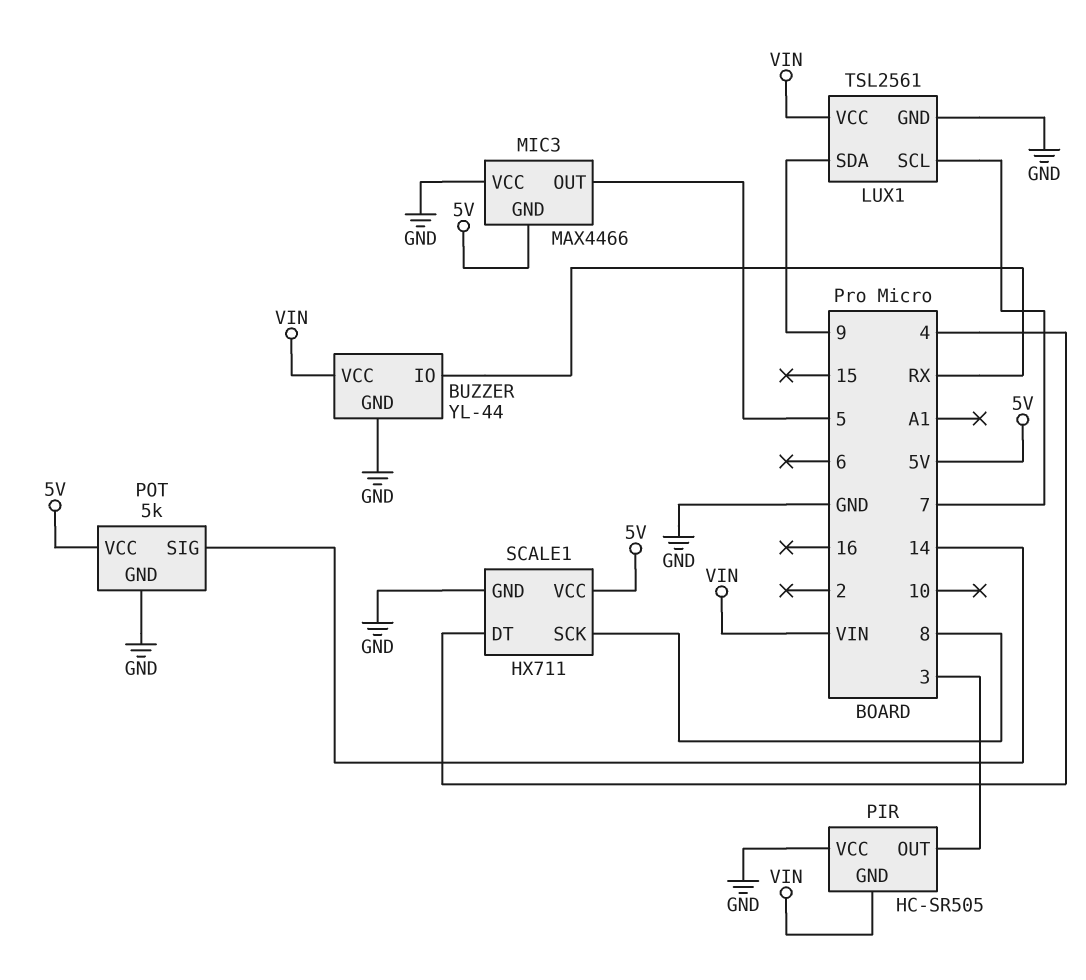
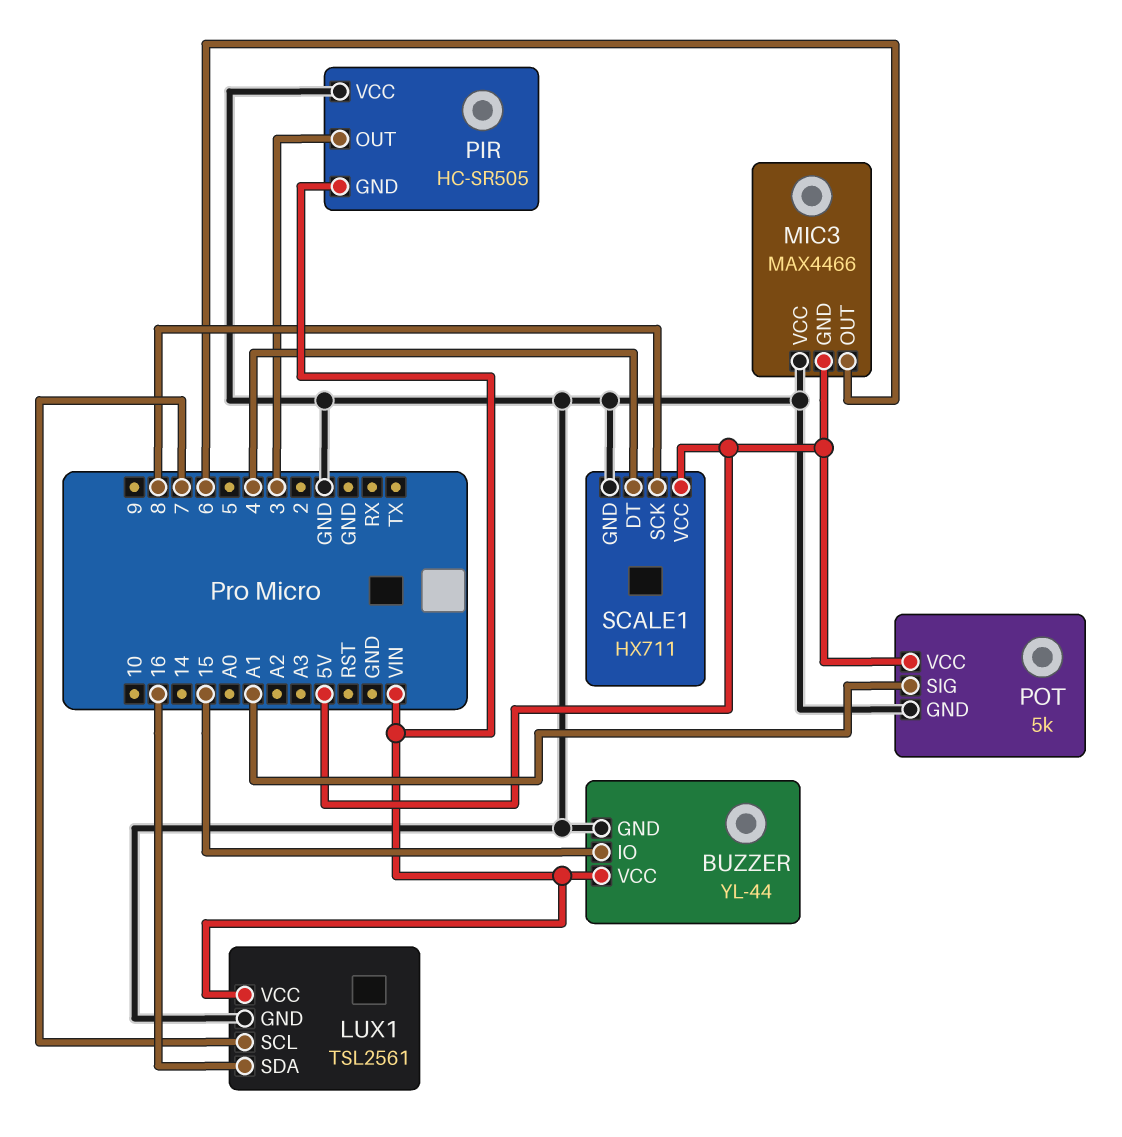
BUZZER pin IO: RX -> 15
LUX1 pin SDA: 9 -> 16
MIC3 pin OUT: 5 -> 6
POT pin SIG: 14 -> A1

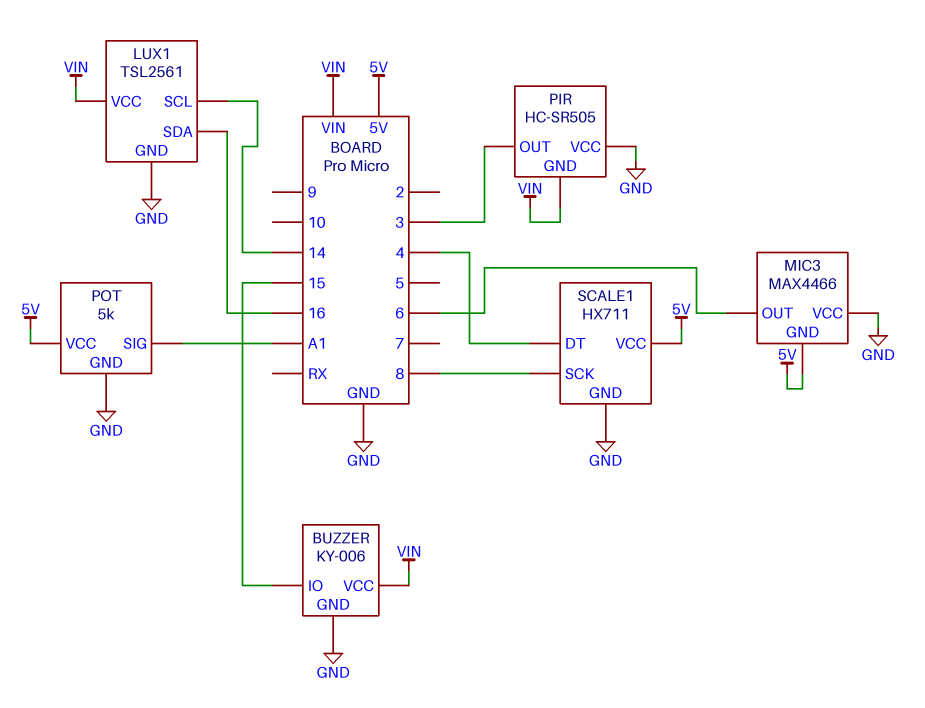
BUZZER: YL-44 -> KY-006
LUX1 pin SCL: 7 -> 14

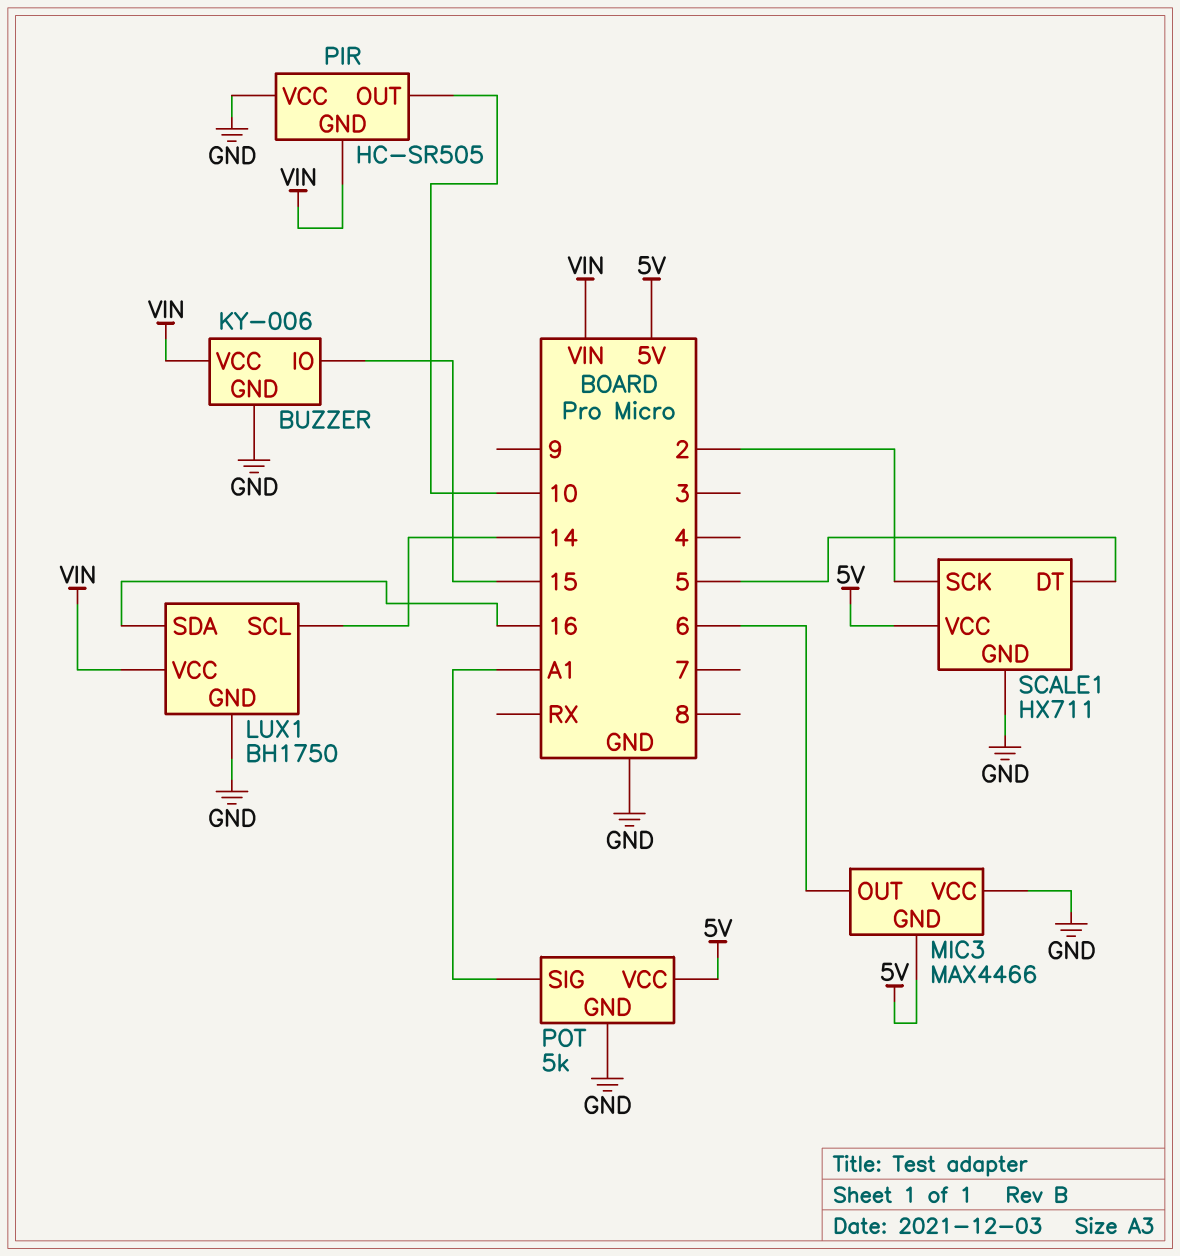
LUX1: TSL2561 -> BH1750
PIR pin OUT: 3 -> 10
SCALE1 pin DT: 4 -> 5
SCALE1 pin SCK: 8 -> 2

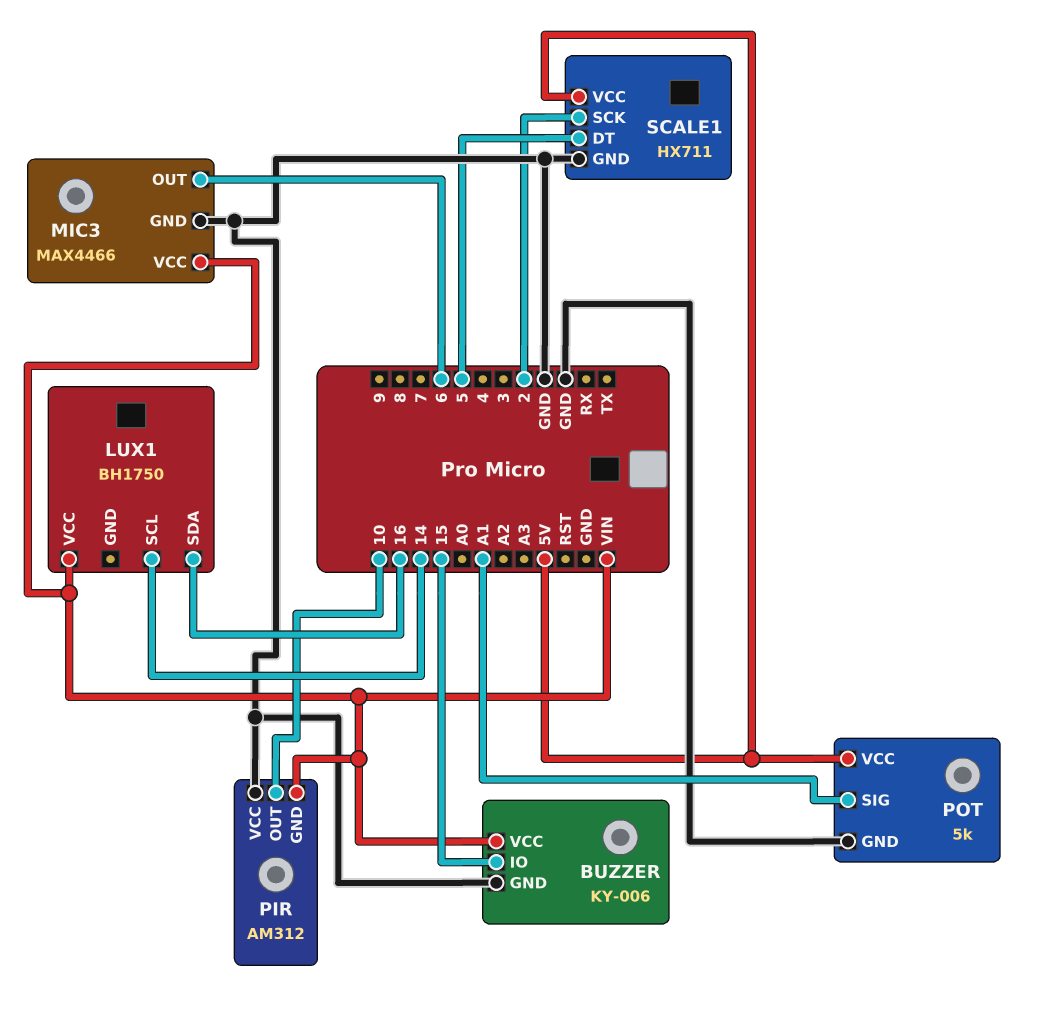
LUX1 pin GND: GND -> none
MIC3 pin GND: 5V -> GND
MIC3 pin VCC: GND -> VIN
PIR: HC-SR505 -> AM312

